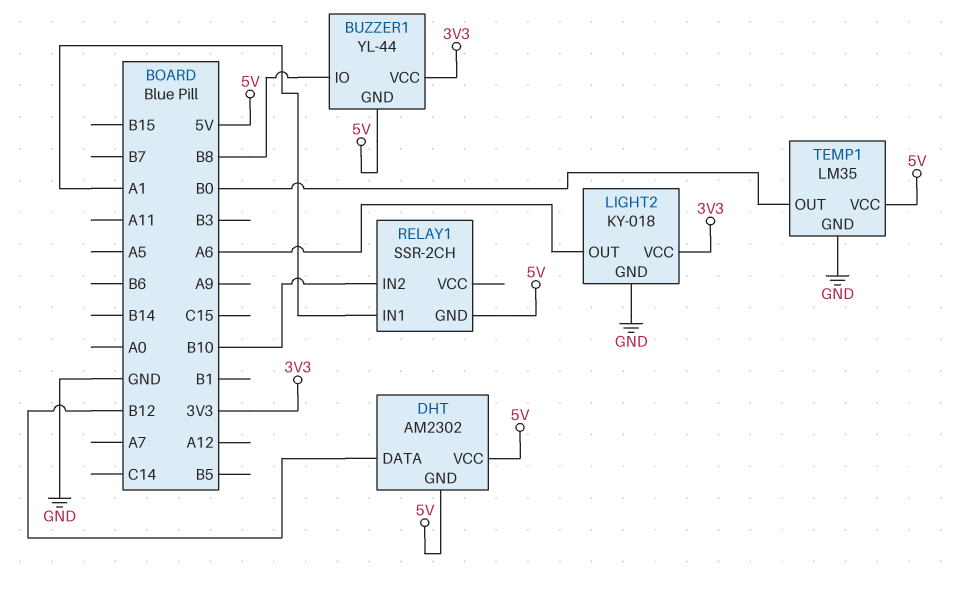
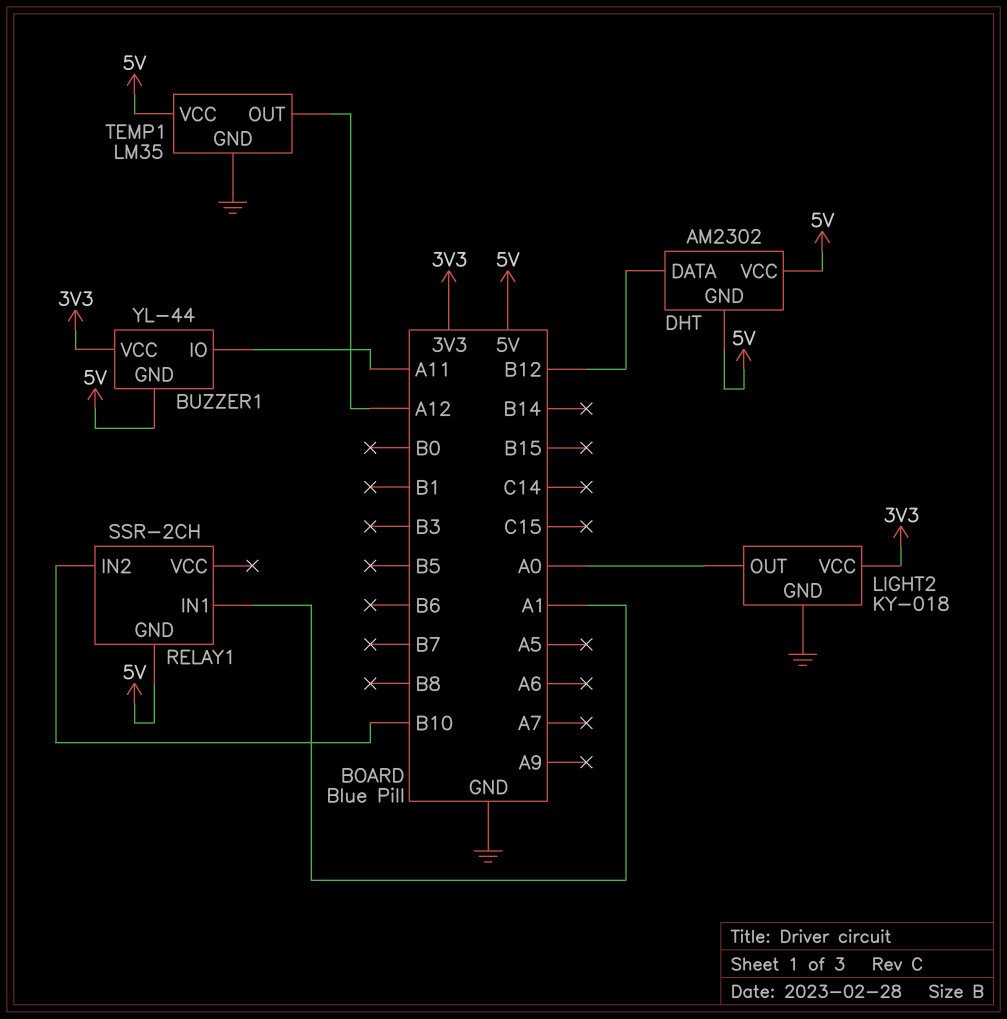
BUZZER1 pin IO: B8 -> A11
LIGHT2 pin OUT: A6 -> A0
TEMP1 pin OUT: B0 -> A12

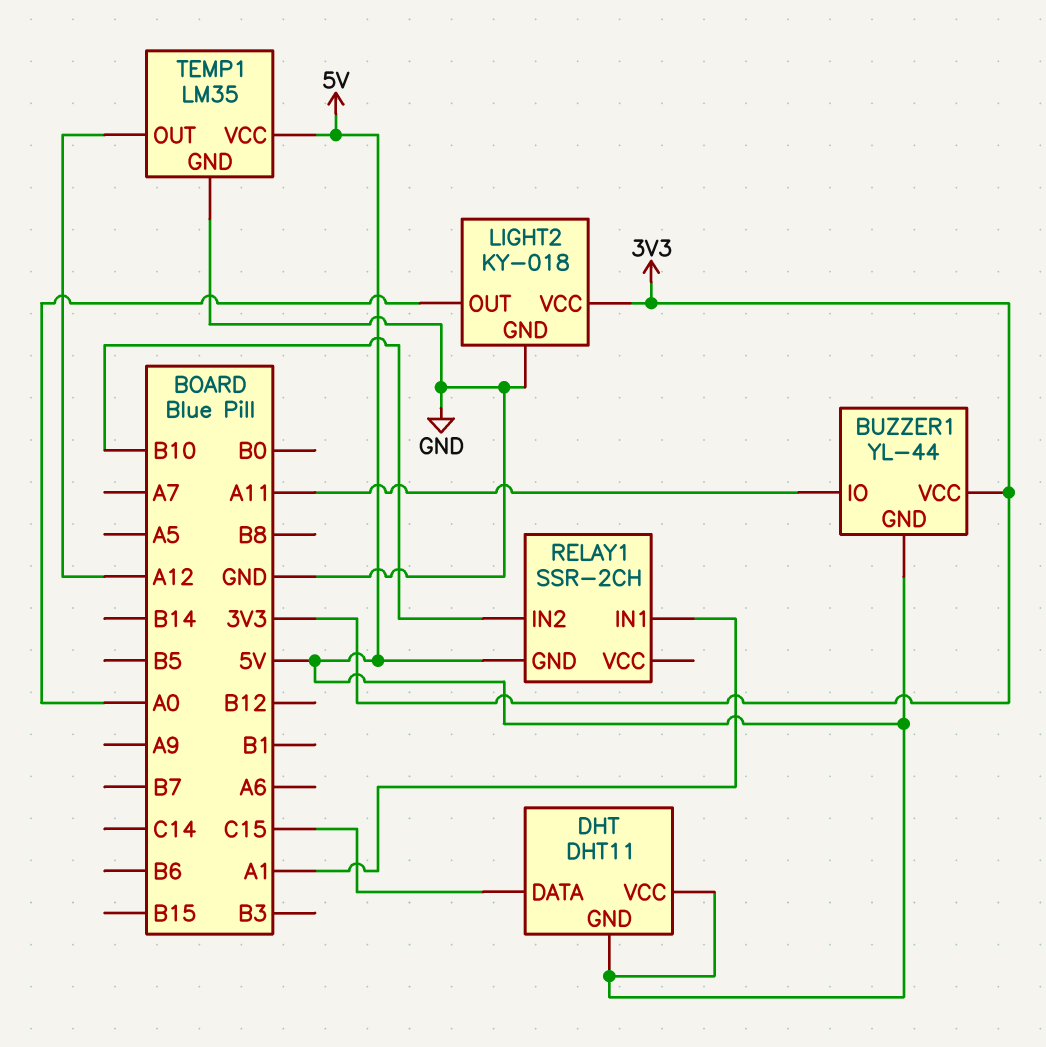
DHT: AM2302 -> DHT11
DHT pin DATA: B12 -> C15

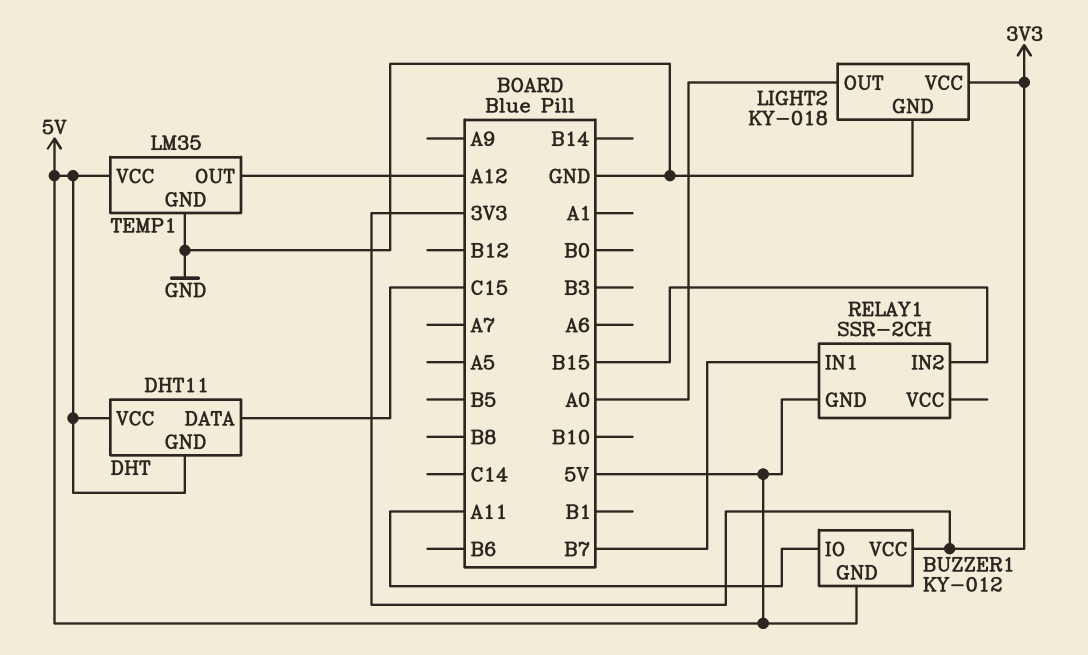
BUZZER1: YL-44 -> KY-012
RELAY1 pin IN1: A1 -> B7
RELAY1 pin IN2: B10 -> B15

